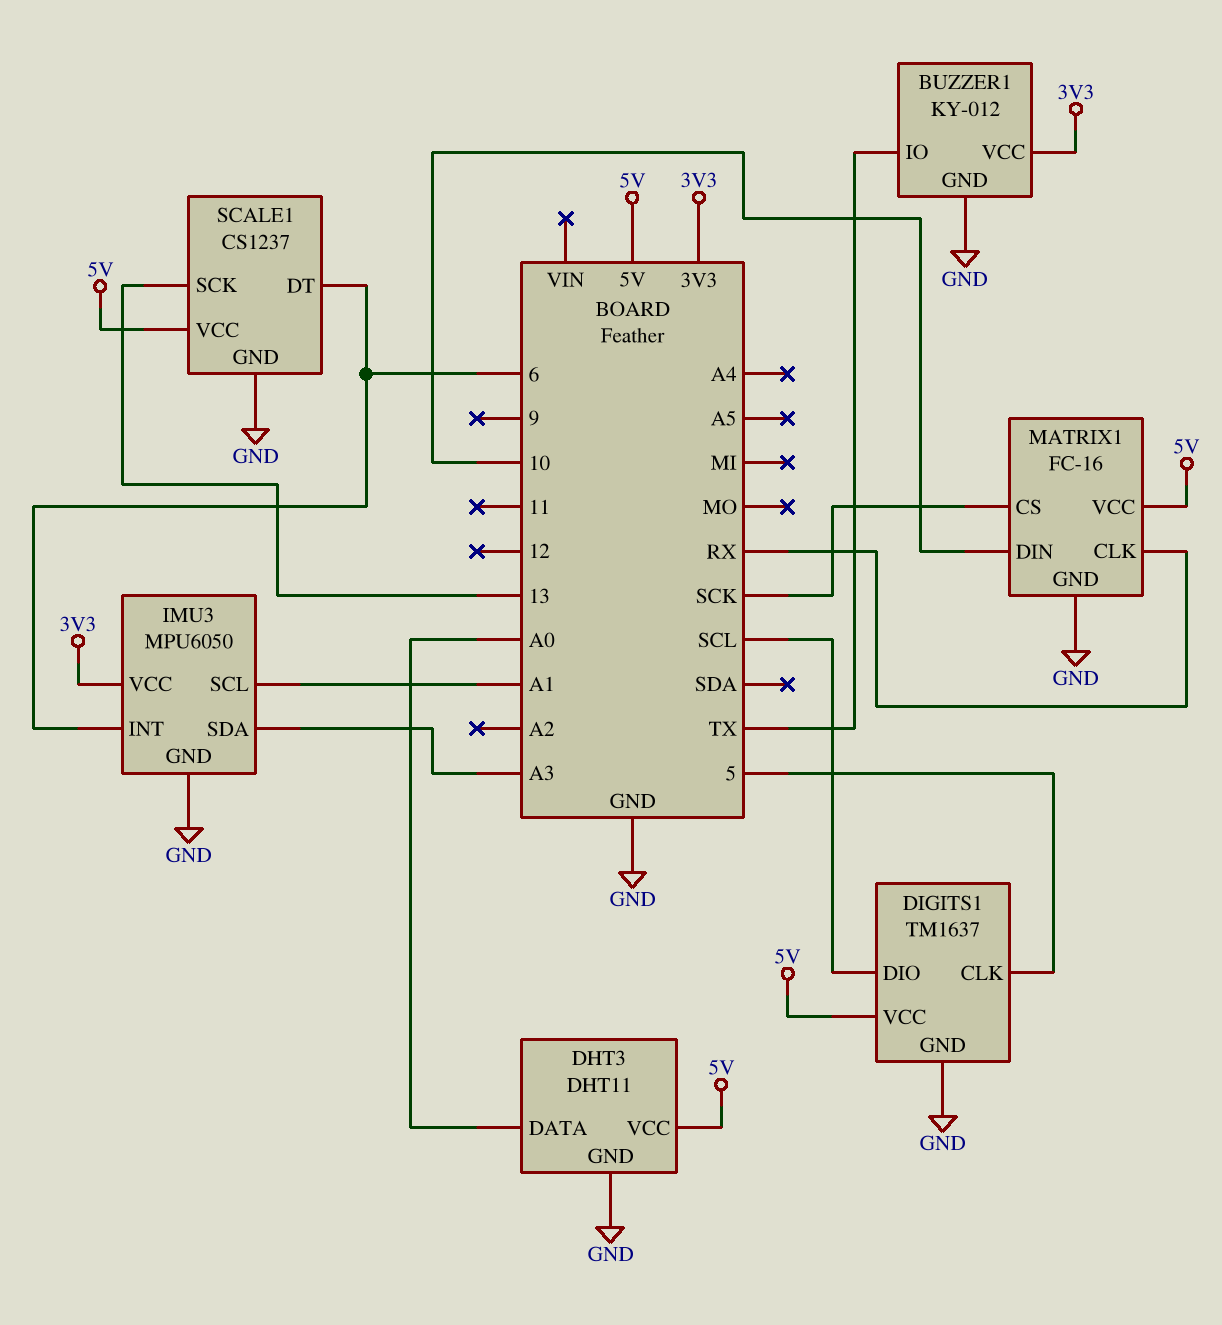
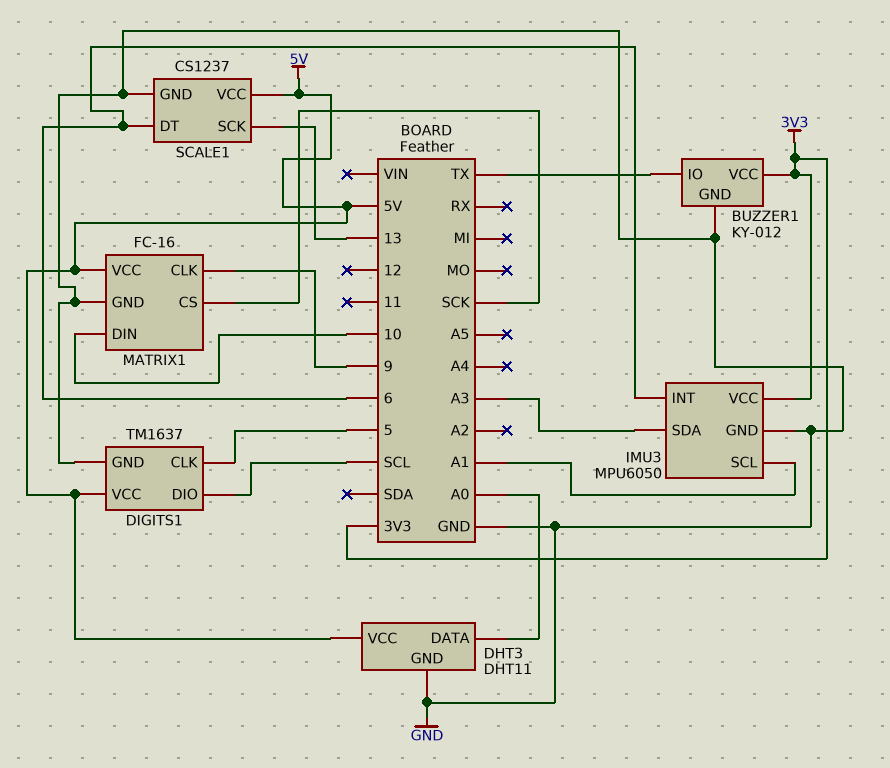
MATRIX1 pin CLK: RX -> 9

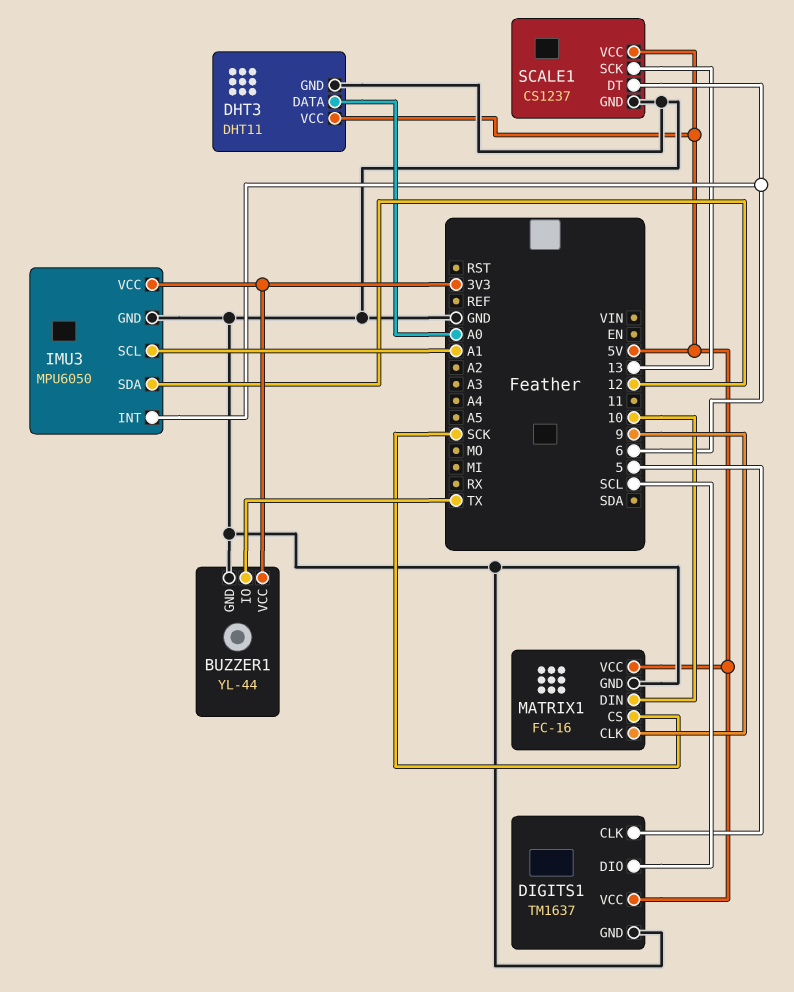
BUZZER1: KY-012 -> YL-44
IMU3 pin SDA: A3 -> 12

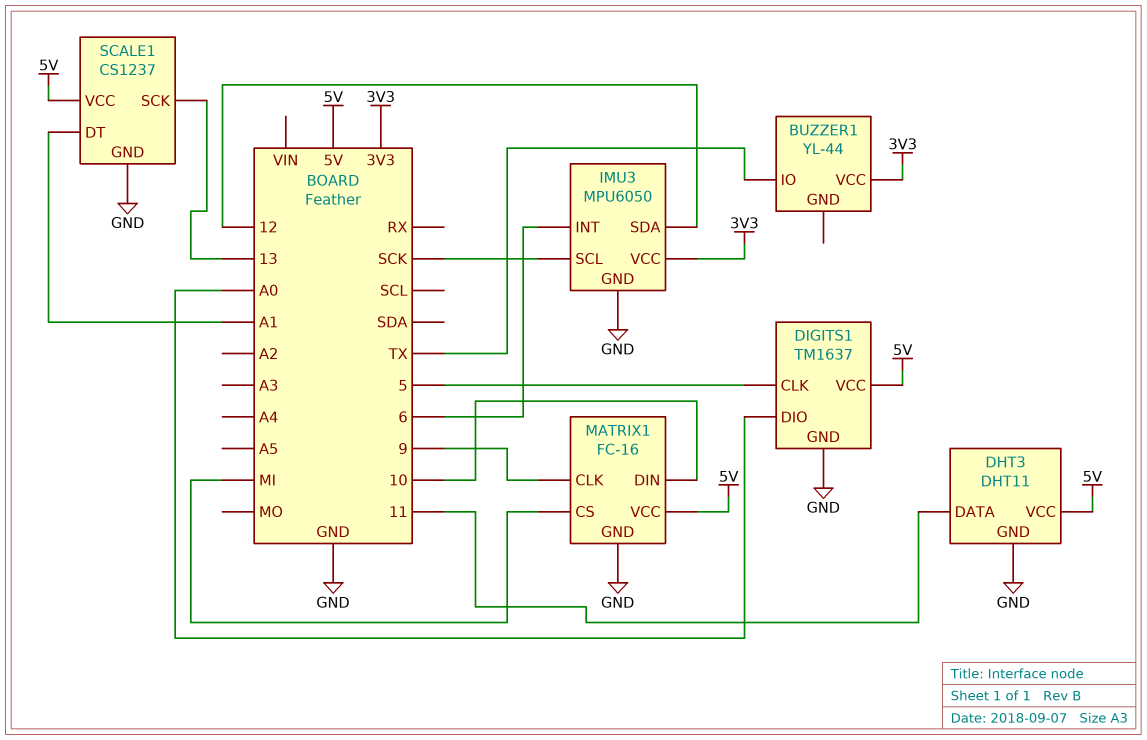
BUZZER1 pin GND: GND -> none
DHT3 pin DATA: A0 -> 11
DIGITS1 pin DIO: SCL -> A0
IMU3 pin SCL: A1 -> SCK
MATRIX1 pin CS: SCK -> MI
SCALE1 pin DT: 6 -> A1

